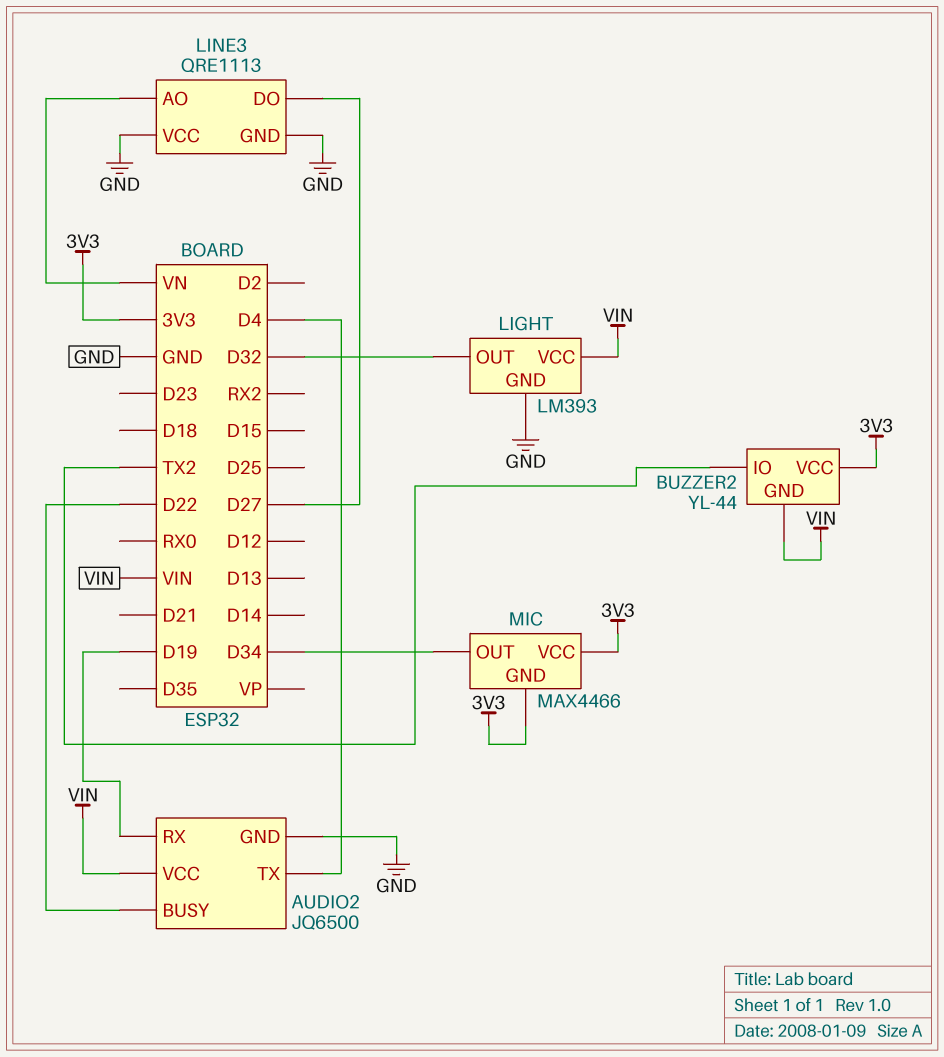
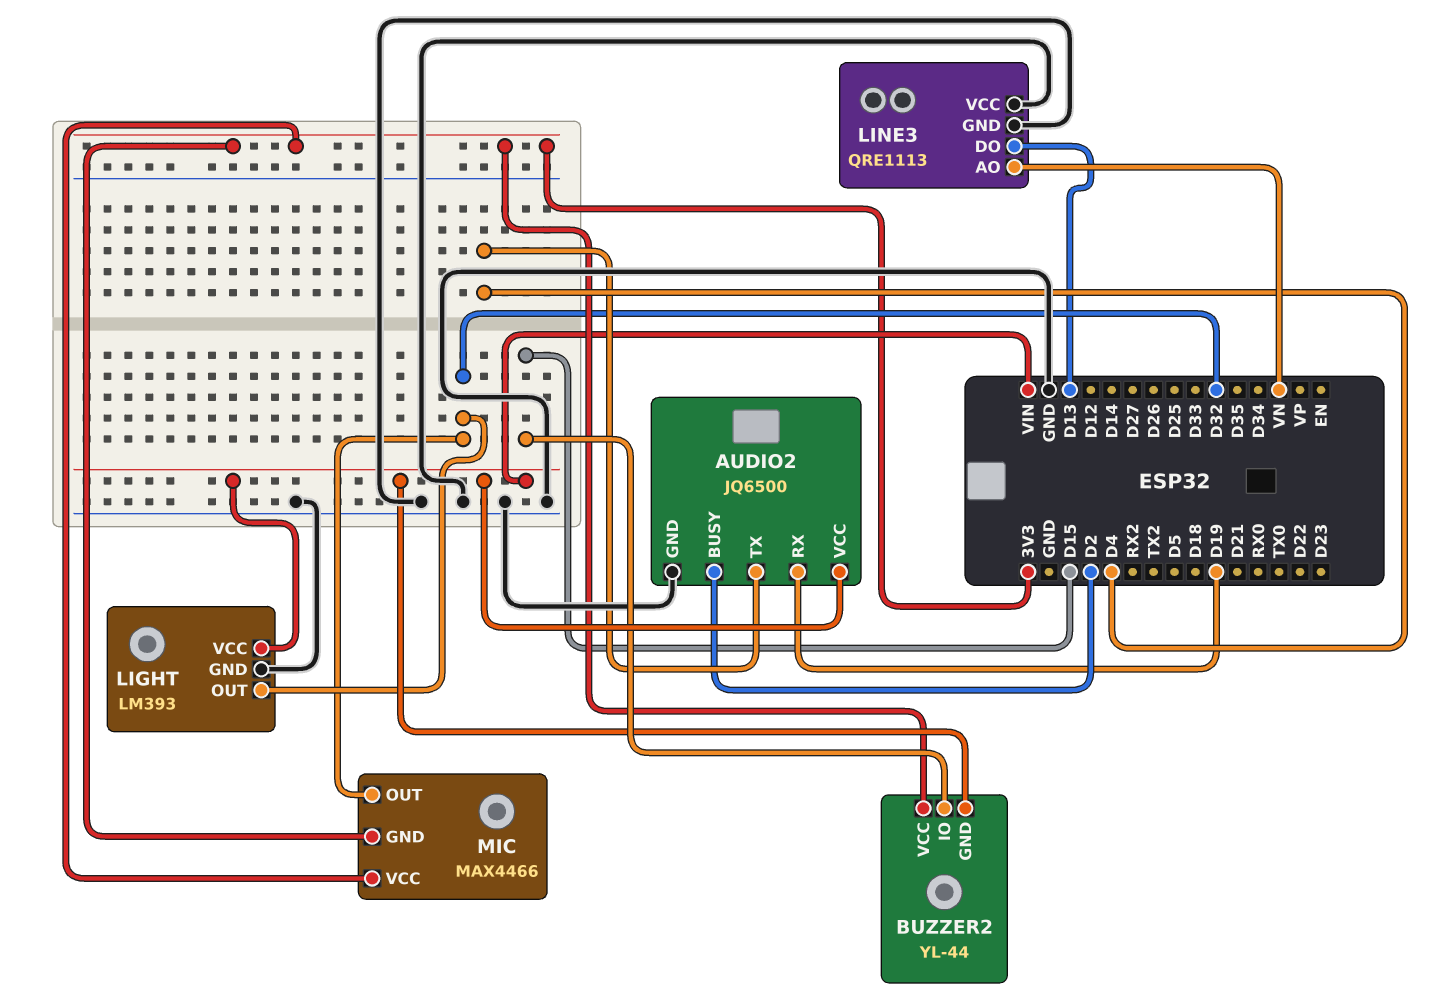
AUDIO2 pin BUSY: D22 -> D2
BUZZER2 pin IO: TX2 -> D15
LINE3 pin DO: D27 -> D13
MIC pin OUT: D34 -> D32

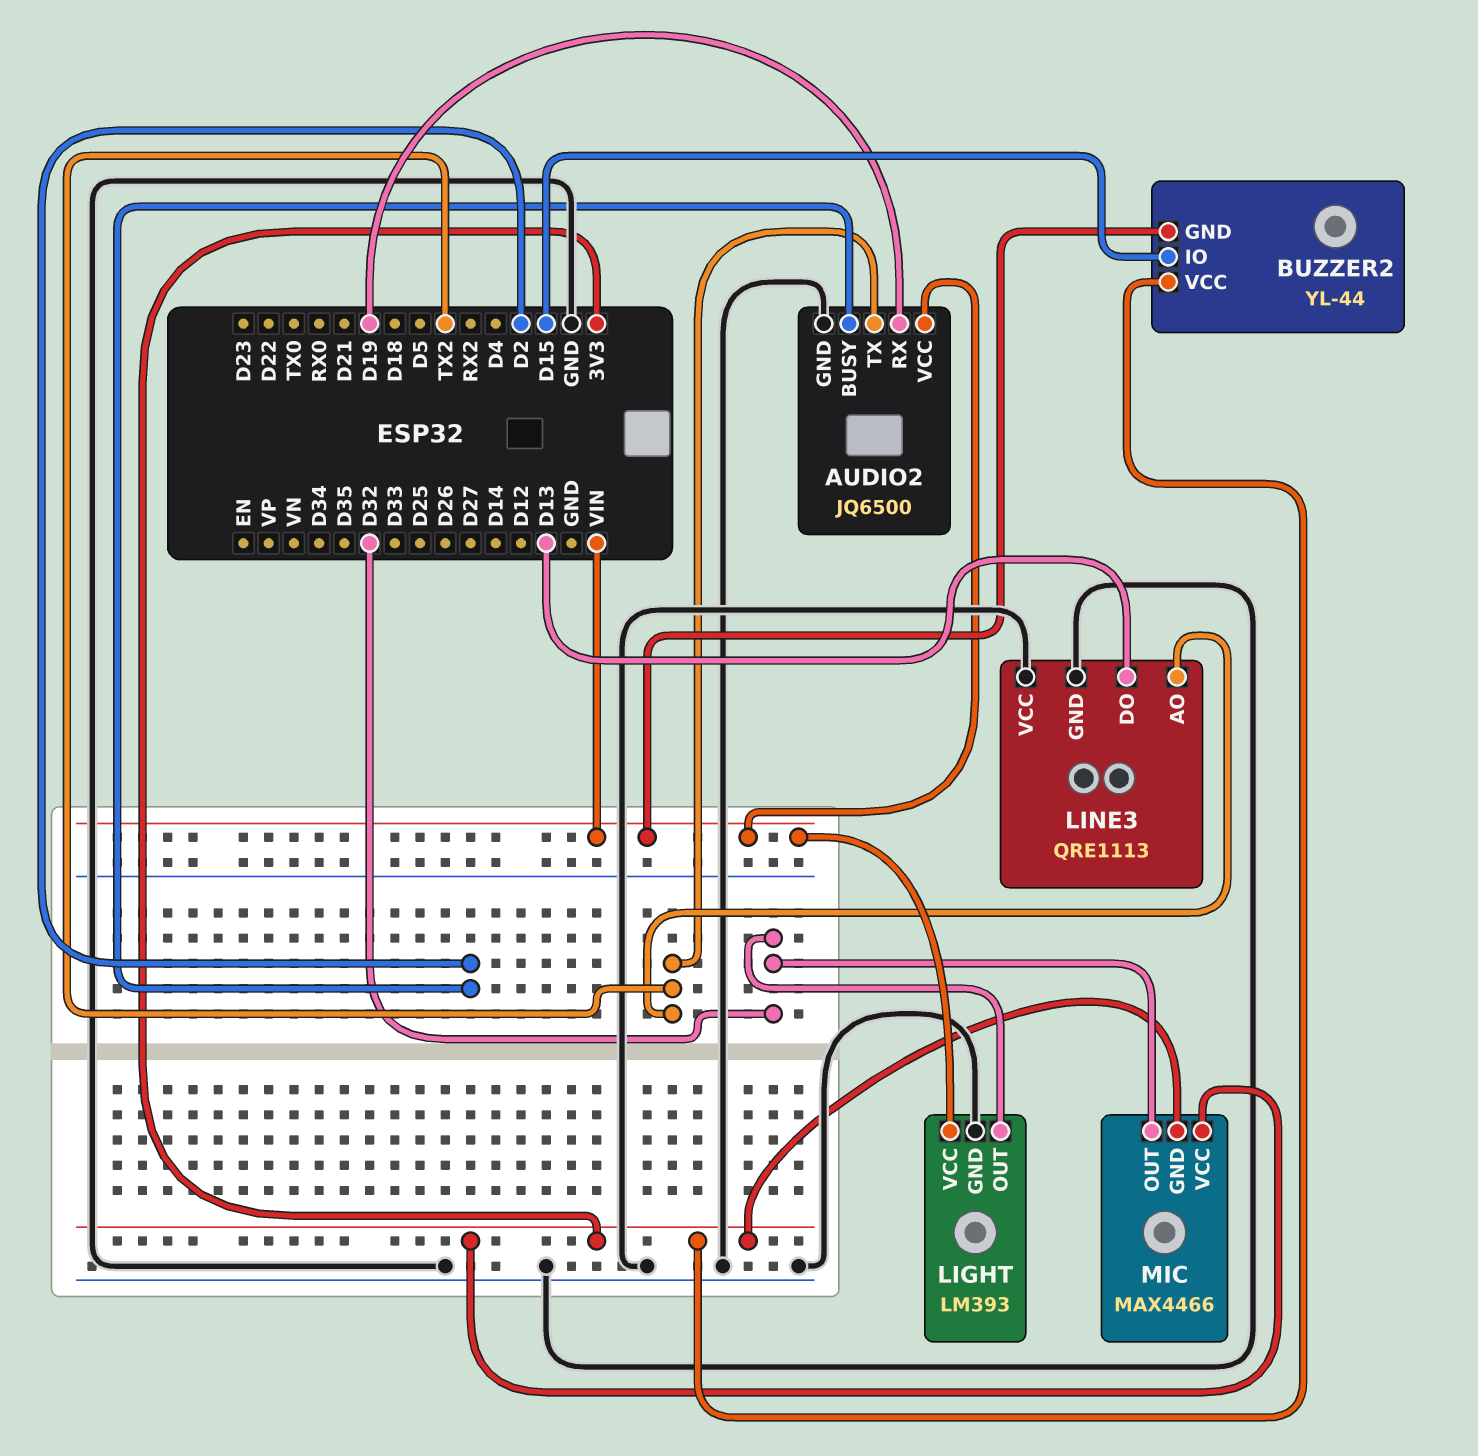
AUDIO2 pin TX: D4 -> TX2
LINE3 pin AO: VN -> TX2

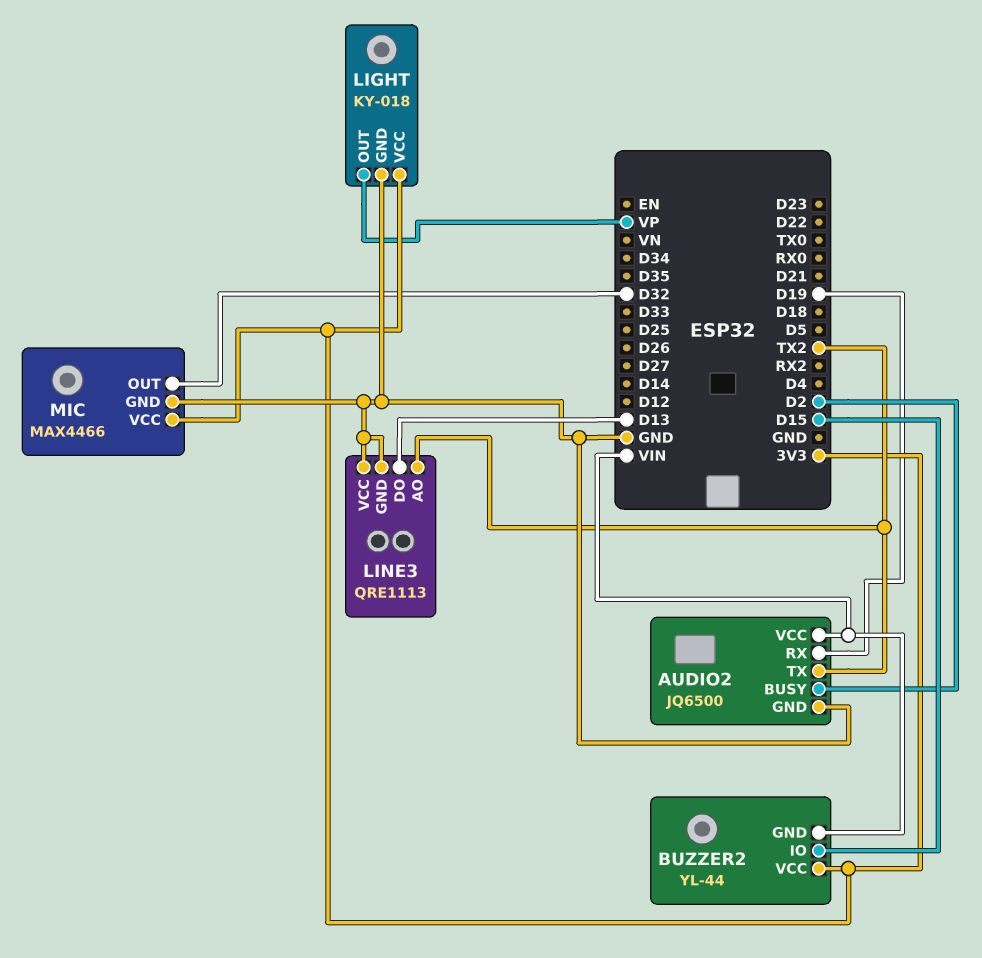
LIGHT: LM393 -> KY-018
LIGHT pin OUT: D32 -> VP
LIGHT pin VCC: VIN -> 3V3
MIC pin GND: 3V3 -> GND

